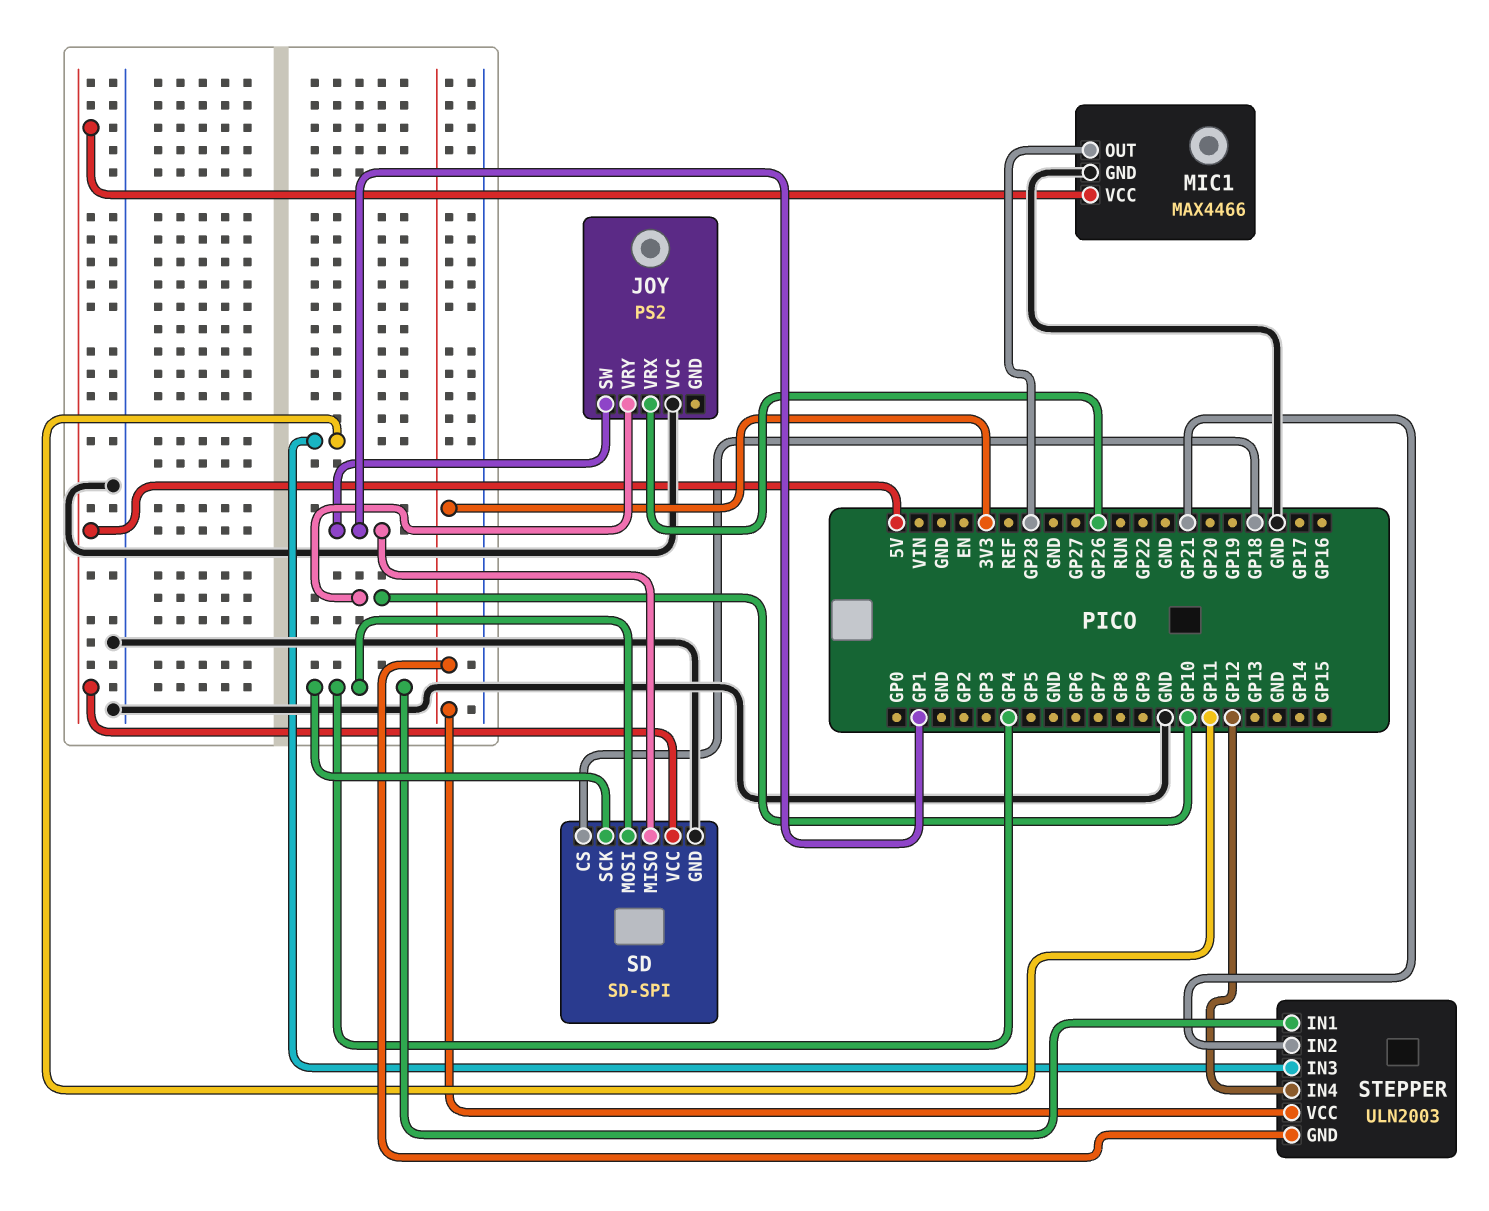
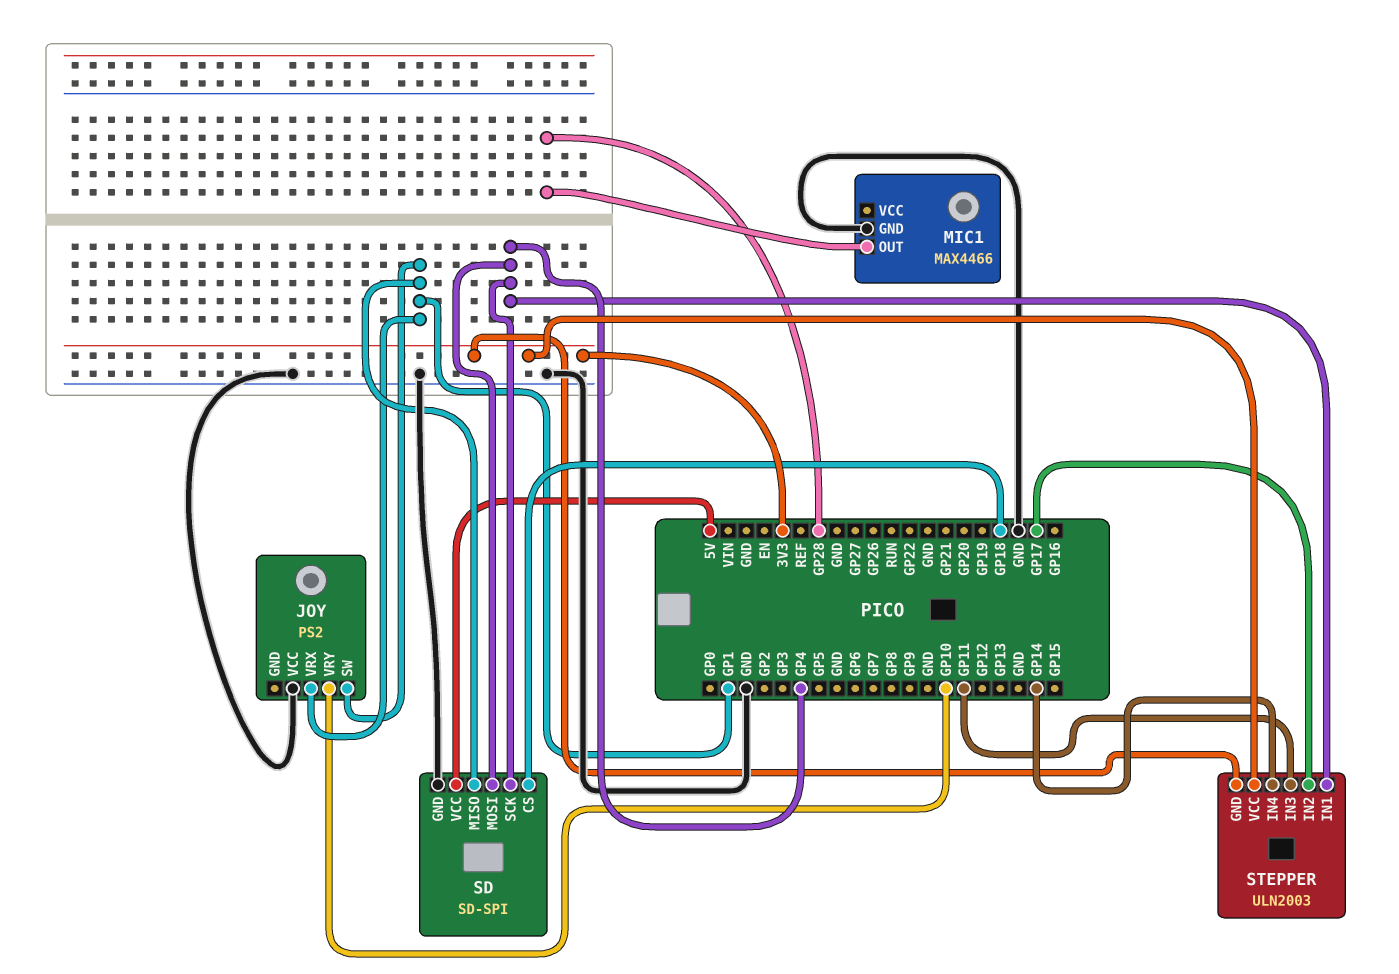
JOY pin VRX: GP26 -> GP1
MIC1 pin VCC: 5V -> none
STEPPER pin IN2: GP21 -> GP17
STEPPER pin IN4: GP12 -> GP14

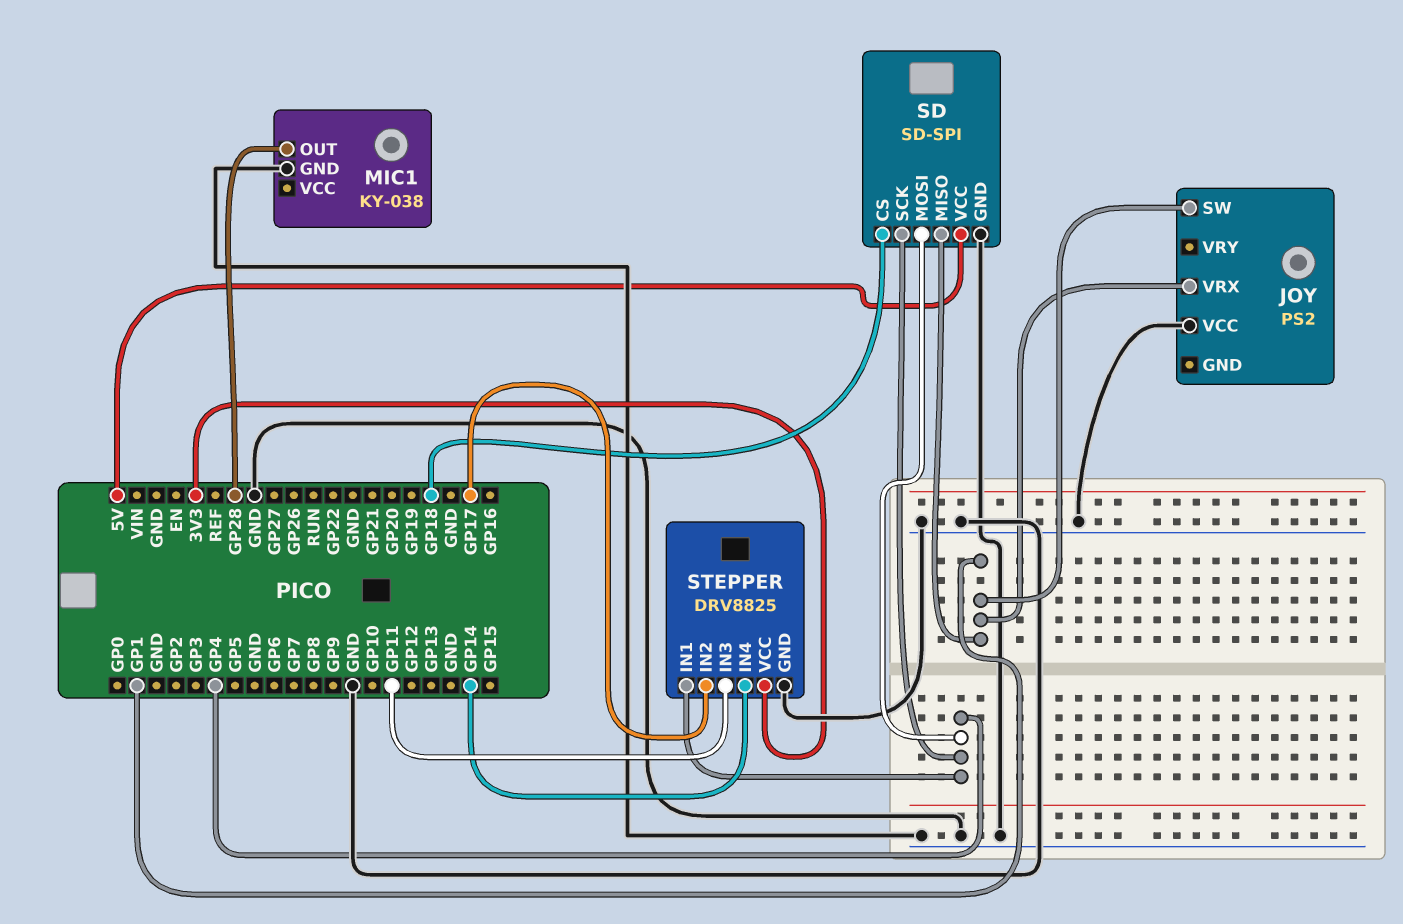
JOY pin VRY: GP10 -> none
MIC1: MAX4466 -> KY-038
STEPPER: ULN2003 -> DRV8825
STEPPER pin GND: 3V3 -> GND

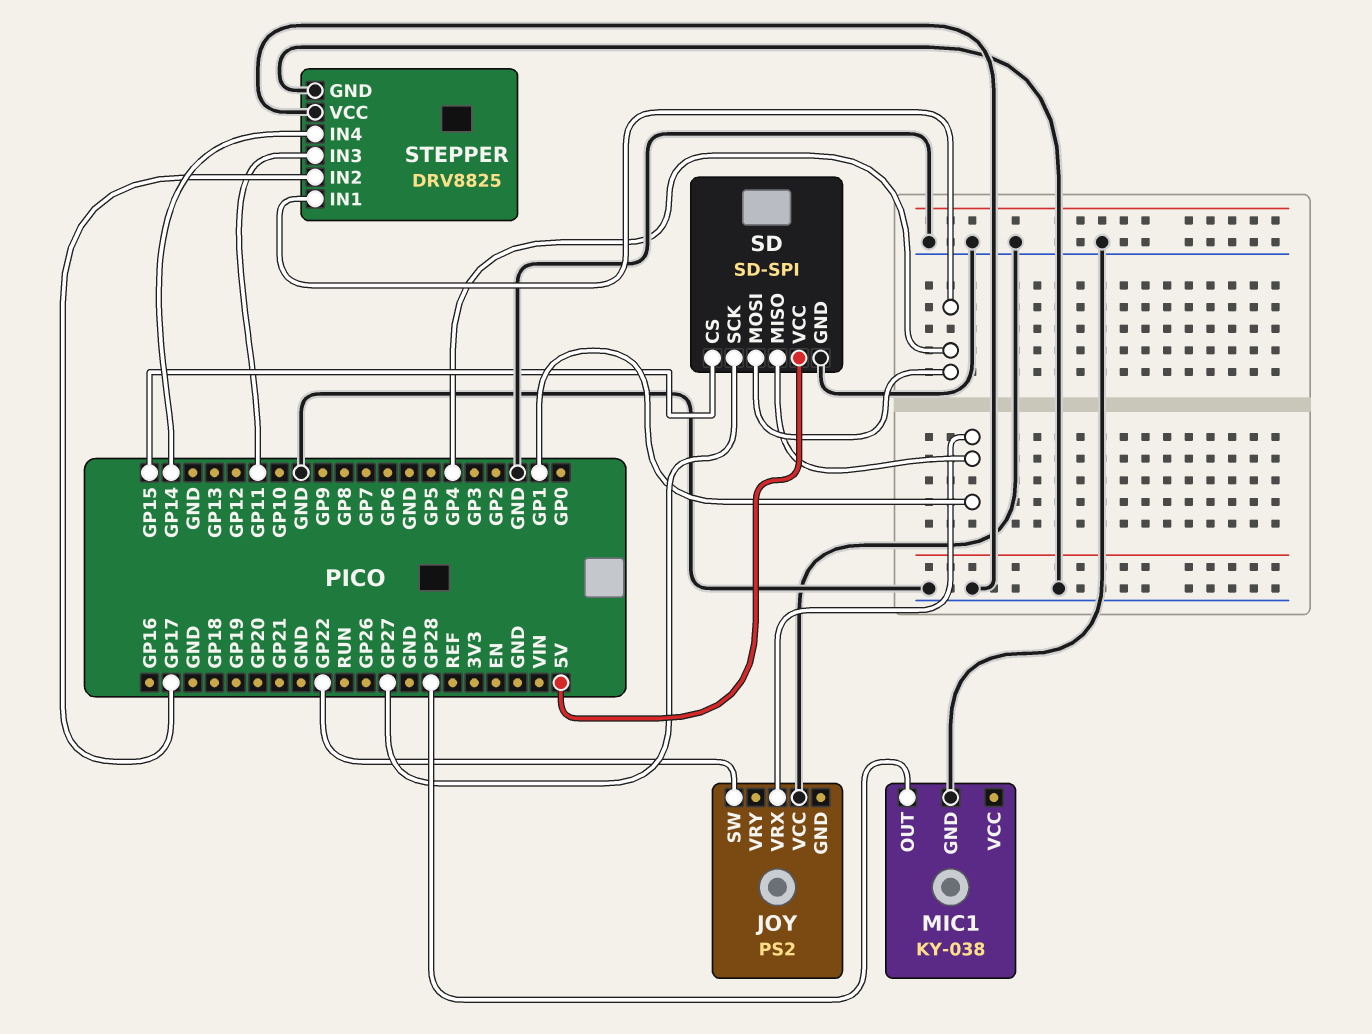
JOY pin SW: GP1 -> GP22
SD pin CS: GP18 -> GP15
SD pin SCK: GP4 -> GP27
STEPPER pin VCC: 3V3 -> GND

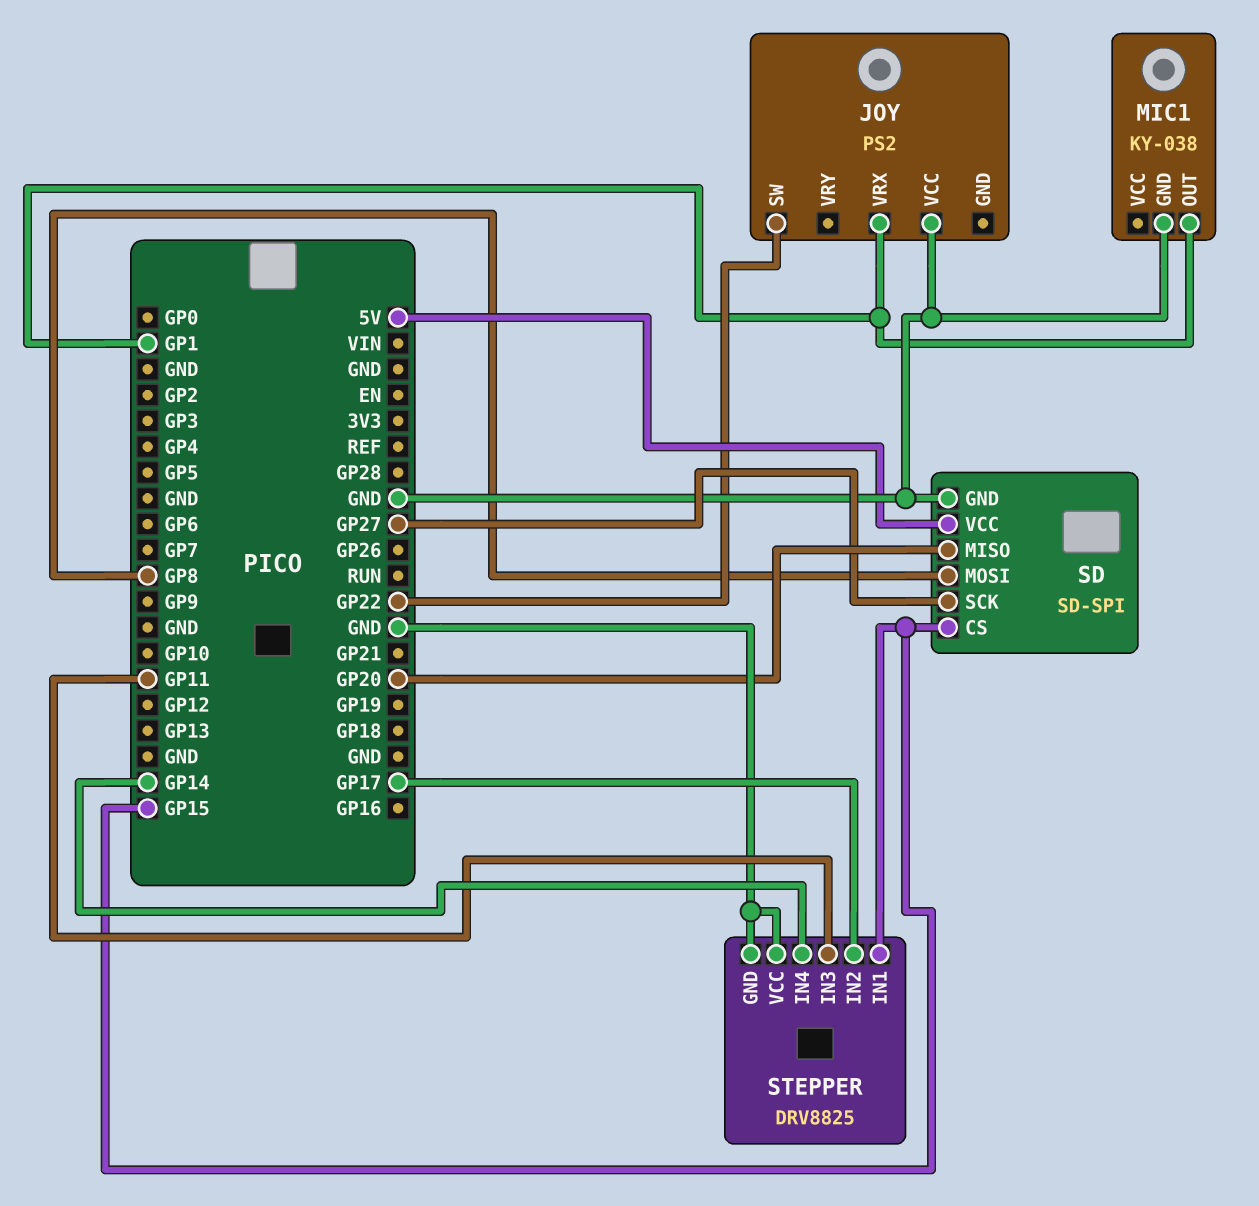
MIC1 pin OUT: GP28 -> GP1
SD pin MISO: GP1 -> GP20
SD pin MOSI: GP4 -> GP8
STEPPER pin IN1: GP4 -> GP15

